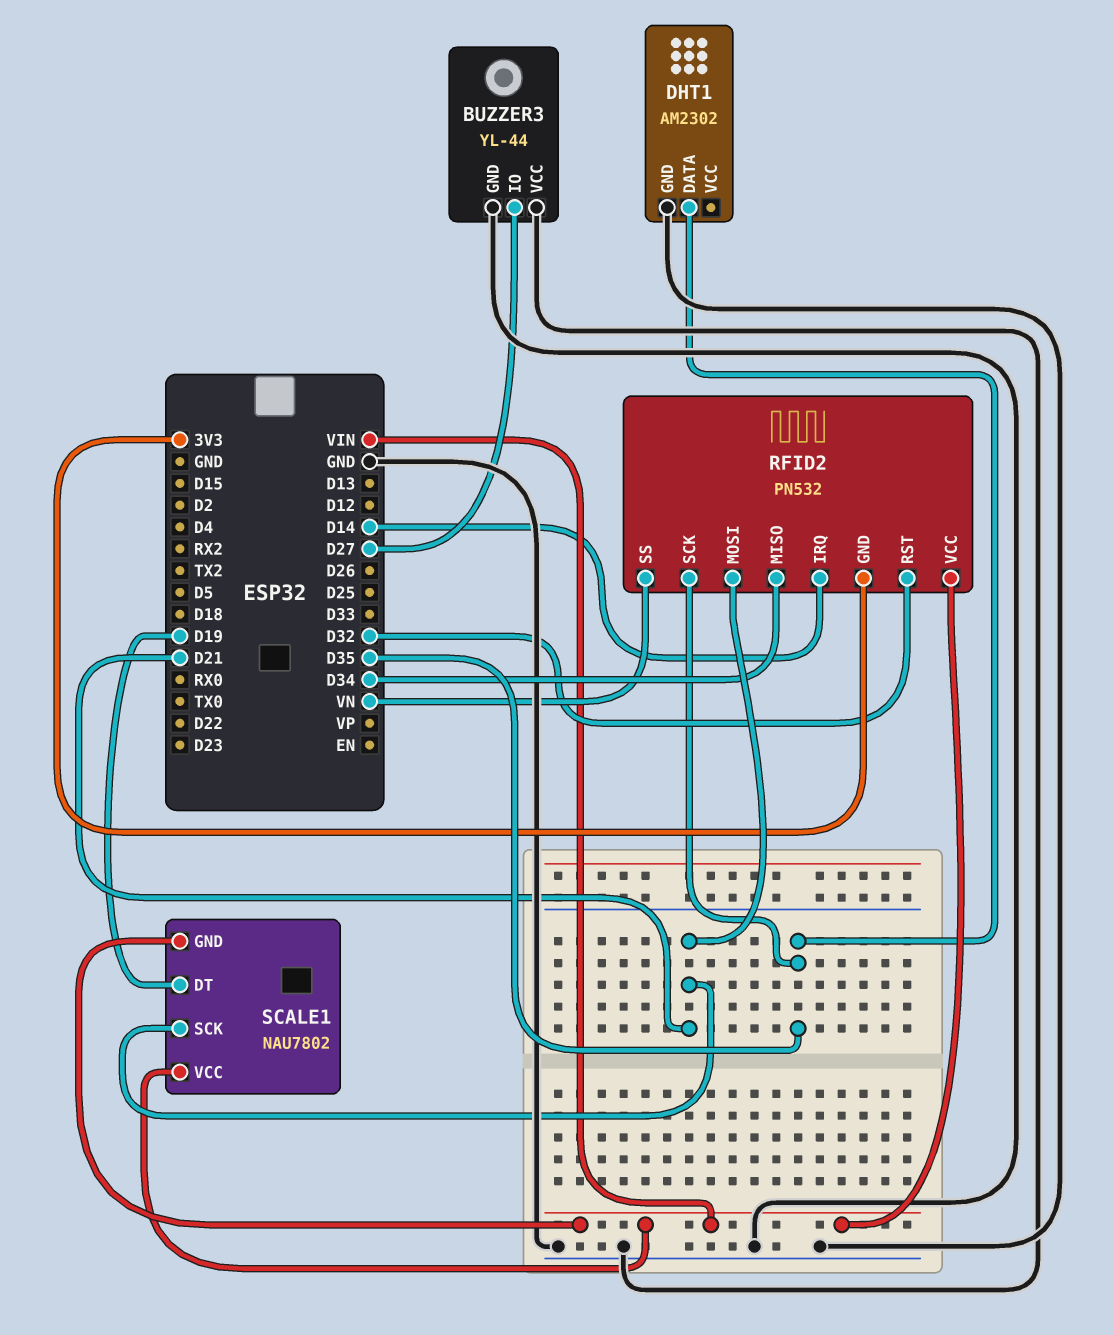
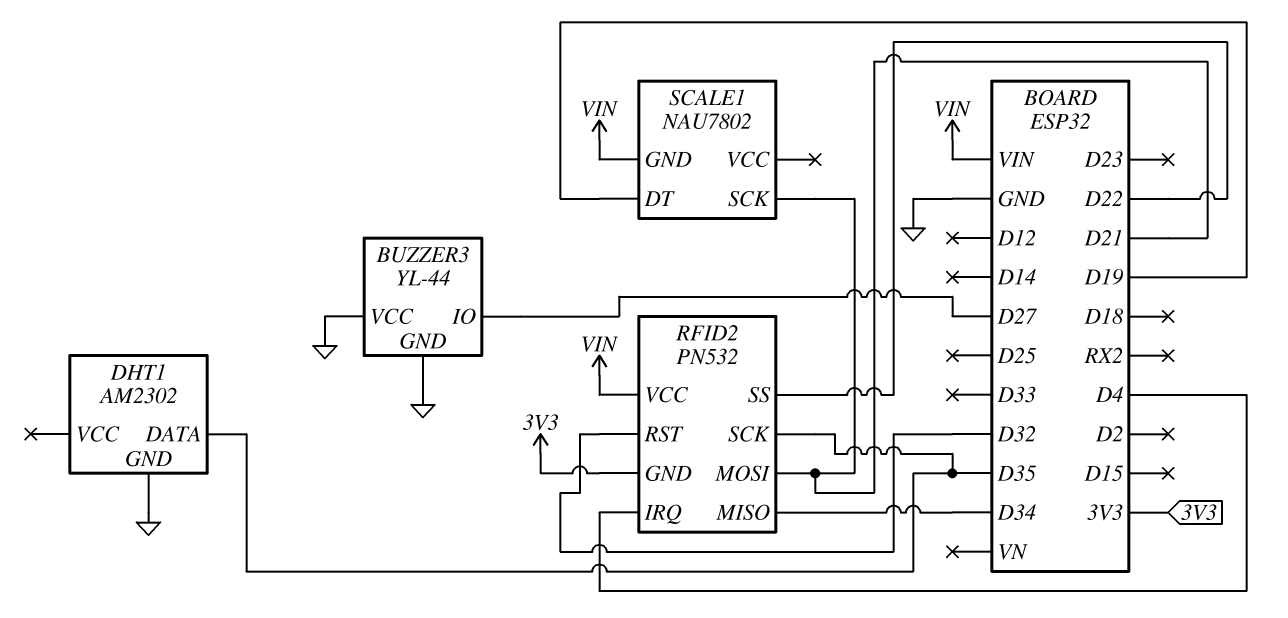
RFID2 pin IRQ: D14 -> D4
RFID2 pin SS: VN -> D22
SCALE1 pin VCC: VIN -> none

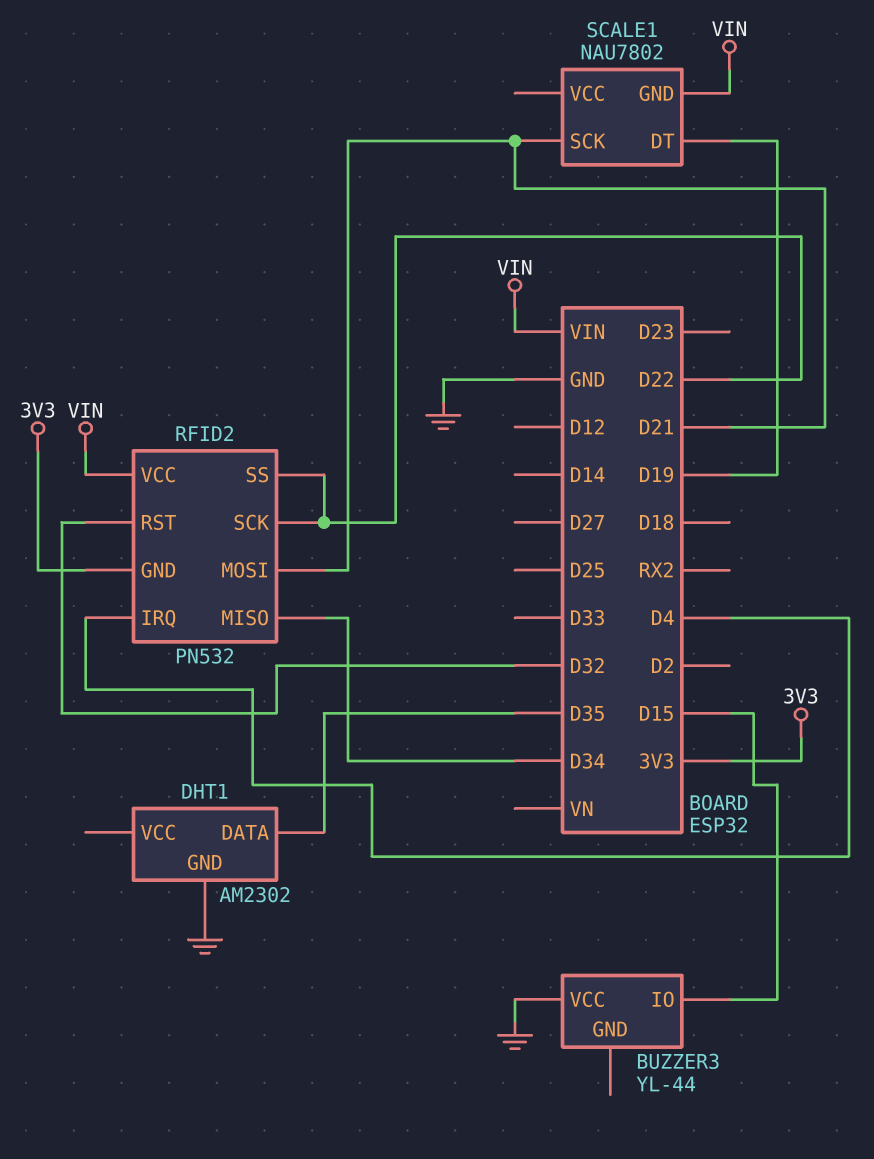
BUZZER3 pin GND: GND -> none
BUZZER3 pin IO: D27 -> D15
RFID2 pin SCK: D35 -> D22

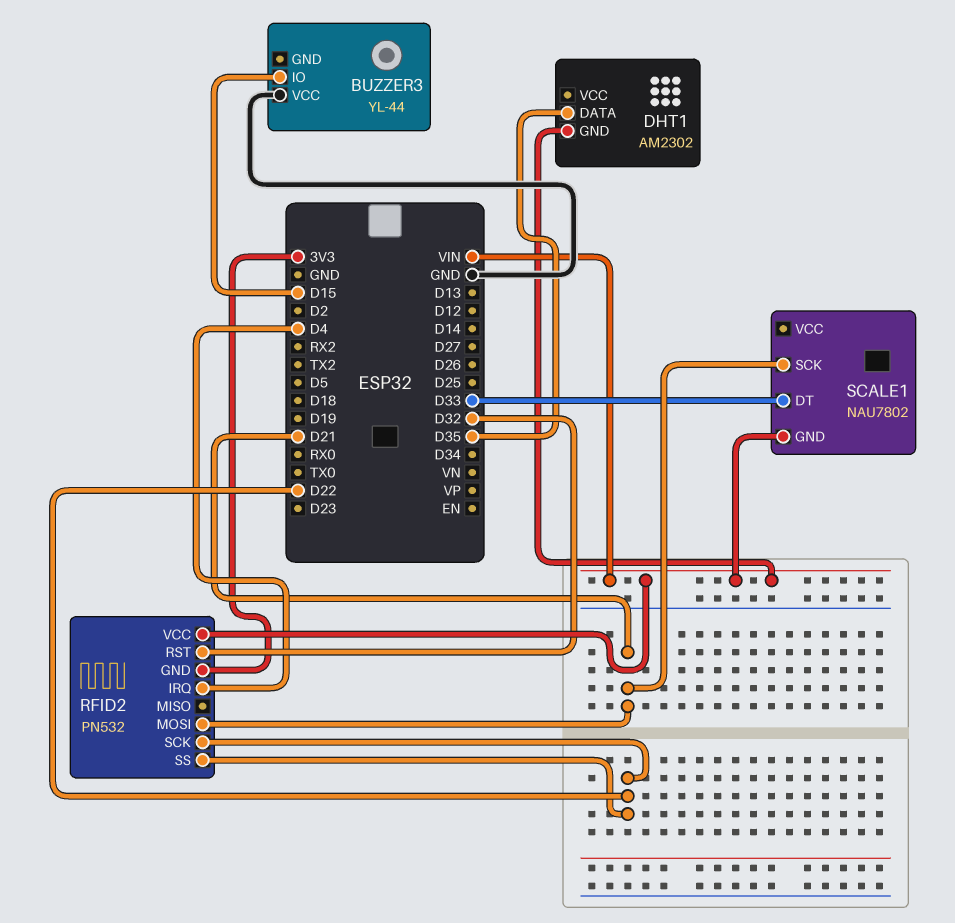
DHT1 pin GND: GND -> VIN
RFID2 pin MISO: D34 -> none
SCALE1 pin DT: D19 -> D33

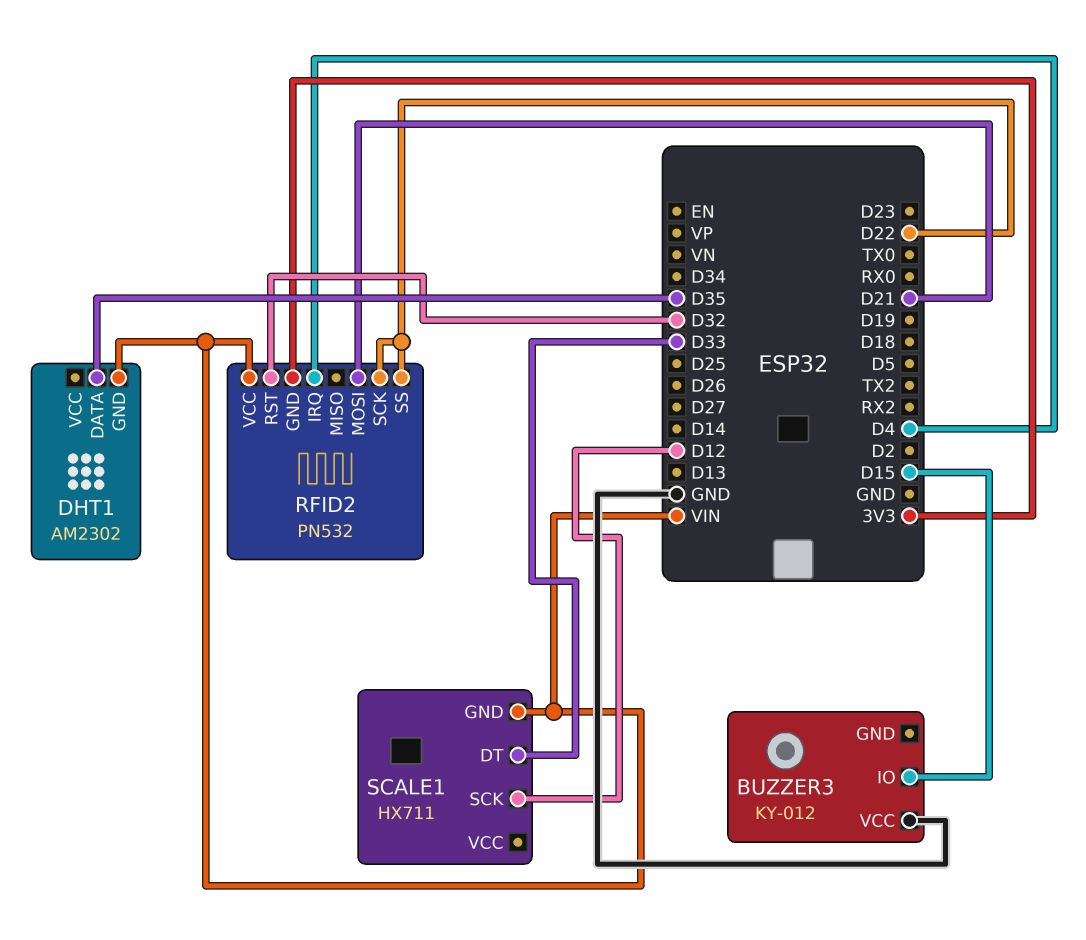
BUZZER3: YL-44 -> KY-012
SCALE1: NAU7802 -> HX711
SCALE1 pin SCK: D21 -> D12

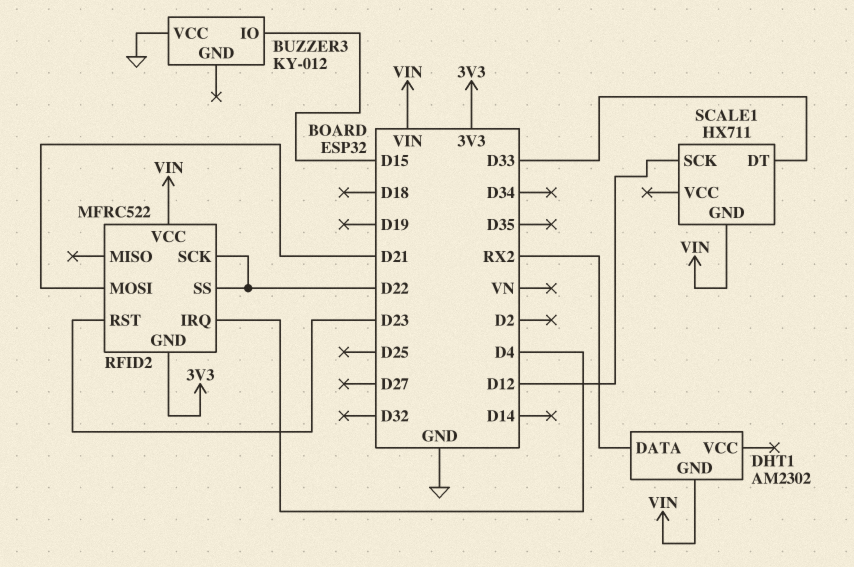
DHT1 pin DATA: D35 -> RX2
RFID2: PN532 -> MFRC522
RFID2 pin RST: D32 -> D23

